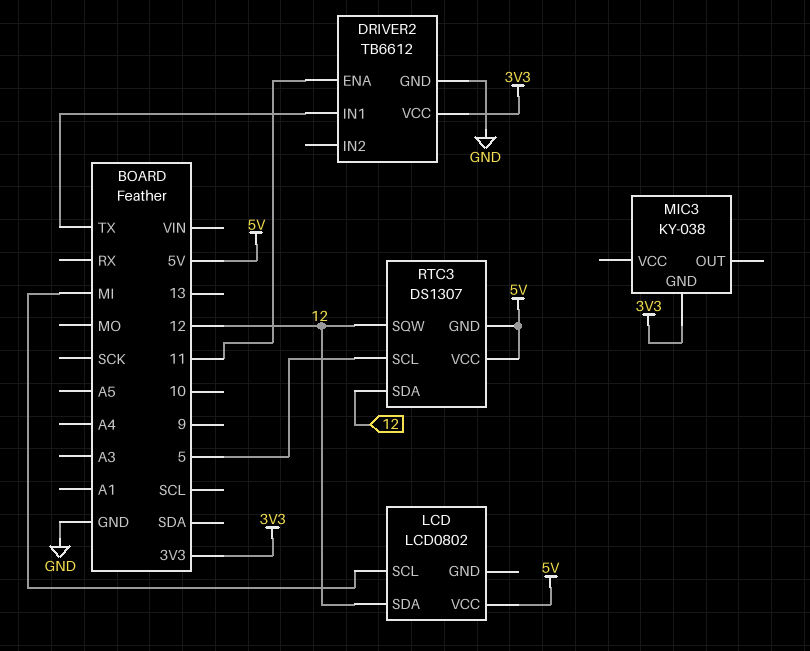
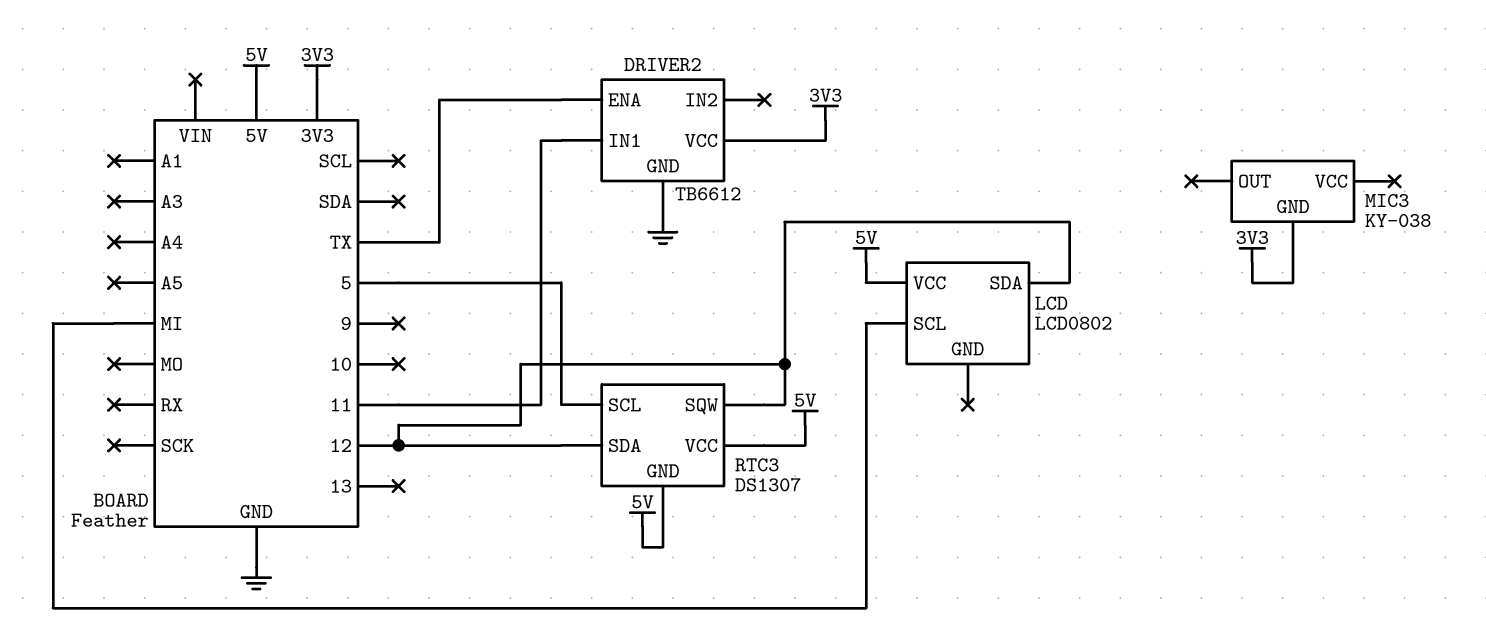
DRIVER2 pin ENA: 11 -> TX
DRIVER2 pin IN1: TX -> 11

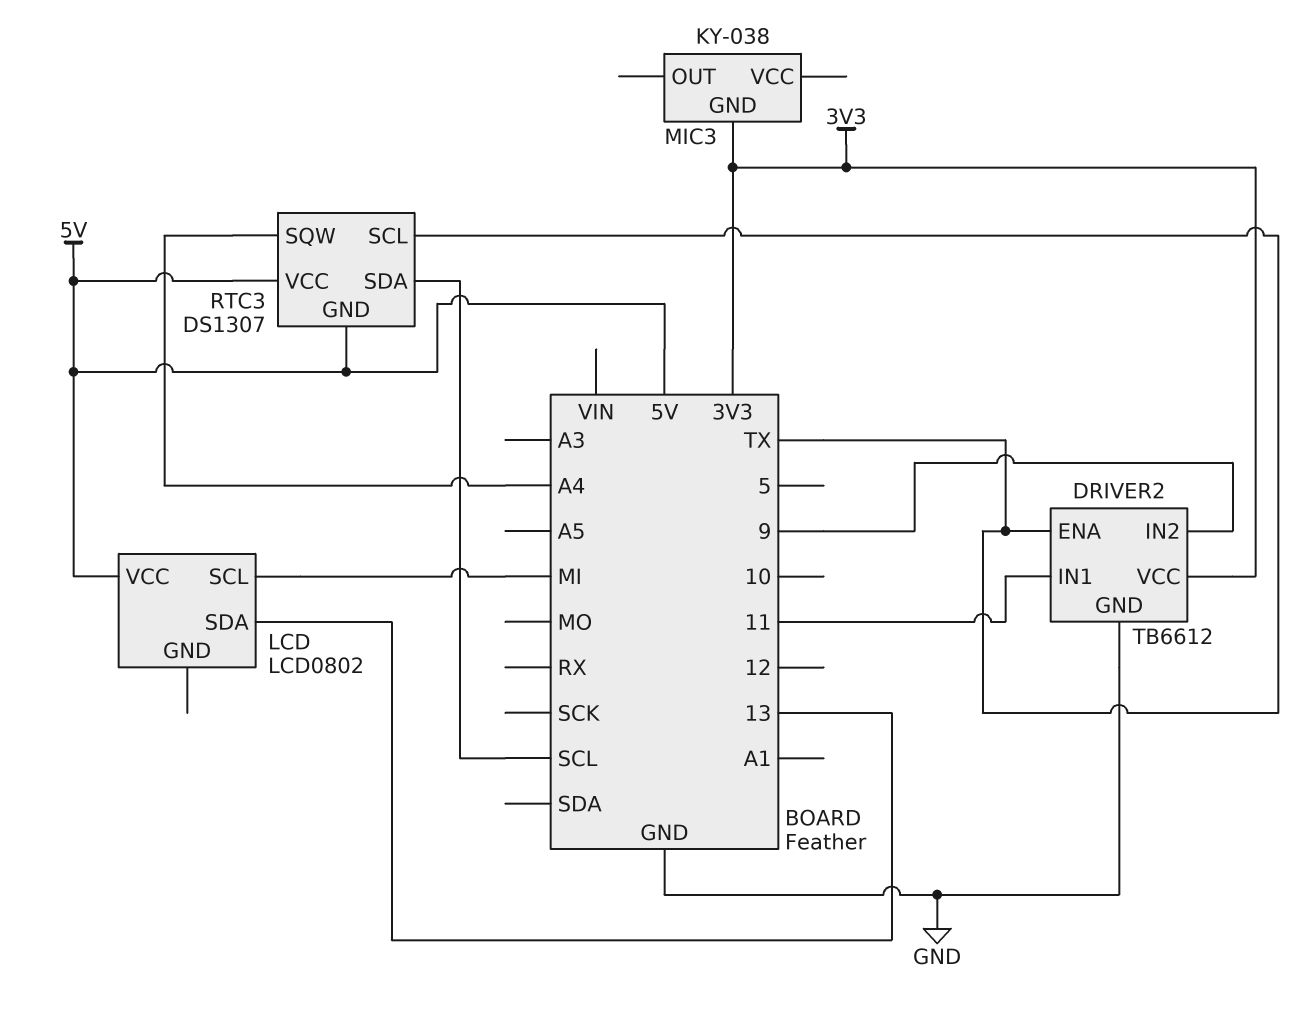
DRIVER2 pin IN2: none -> 9
LCD pin SDA: 12 -> 13
RTC3 pin SCL: 5 -> TX
RTC3 pin SDA: 12 -> SCL
RTC3 pin SQW: 12 -> A4

